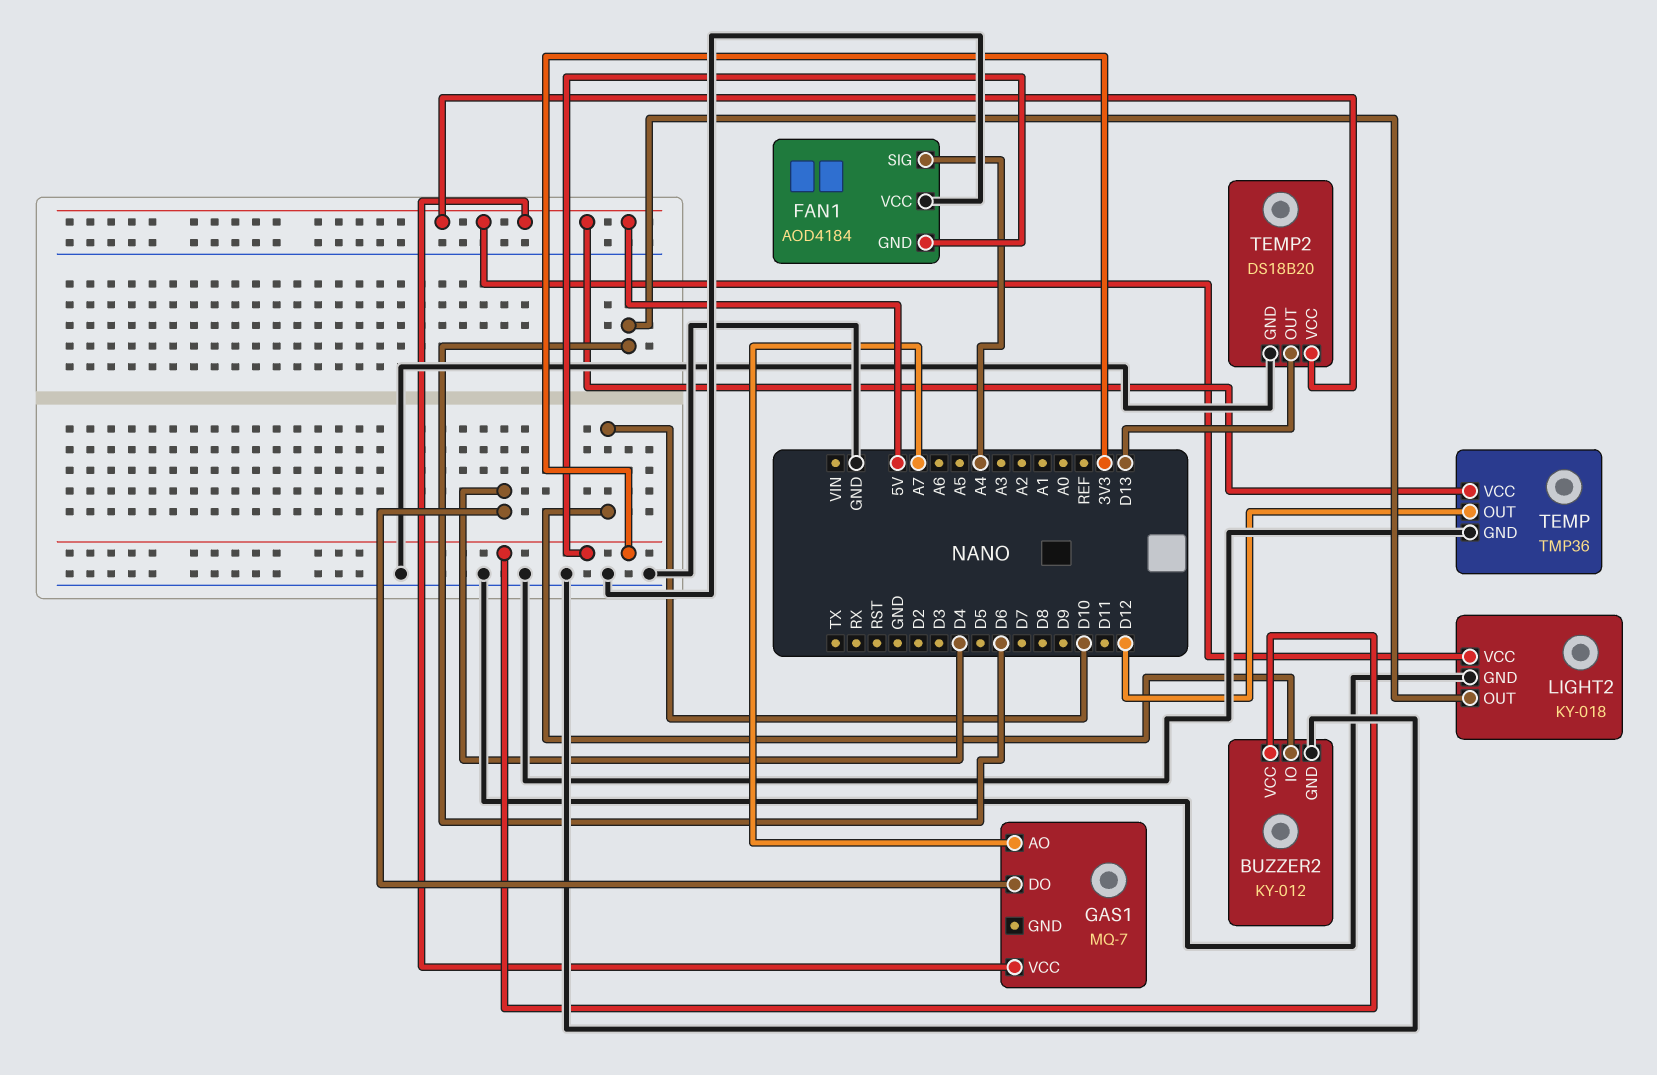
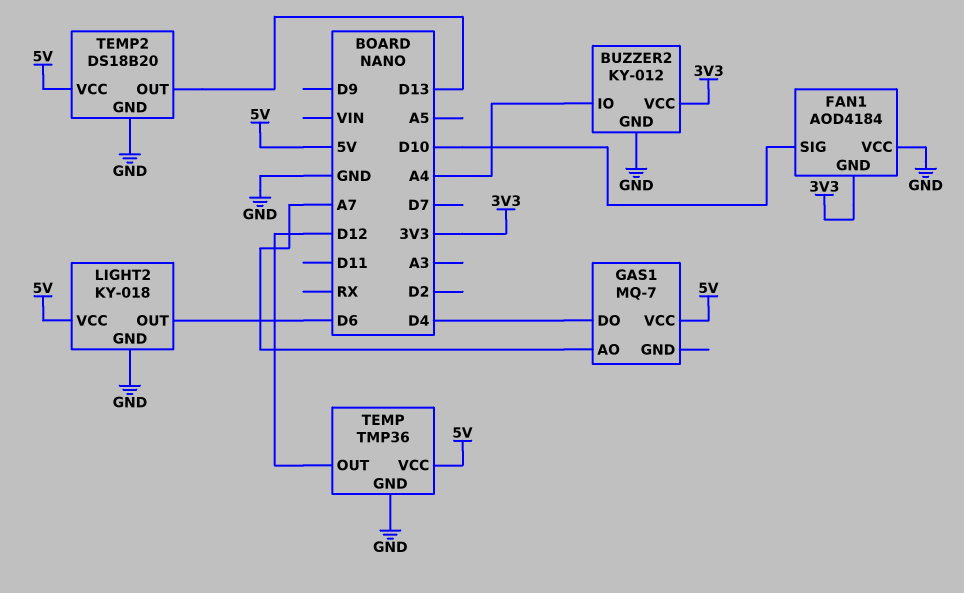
BUZZER2 pin IO: D10 -> A4
FAN1 pin SIG: A4 -> D10

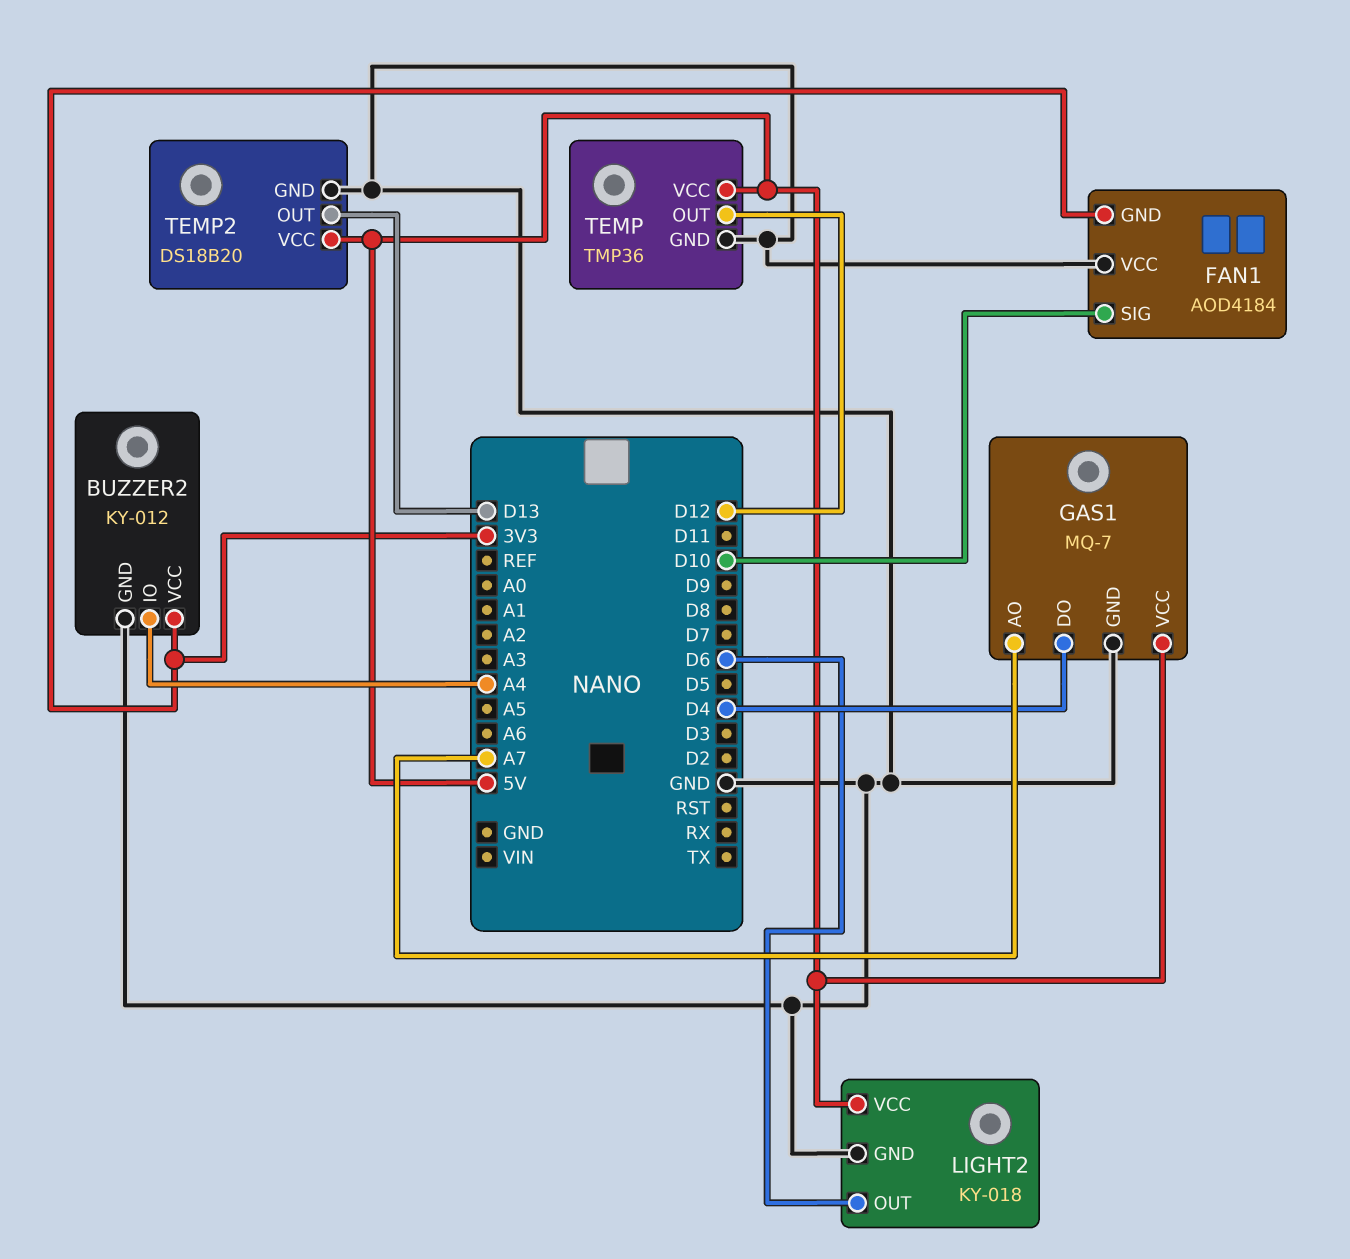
GAS1 pin GND: none -> GND

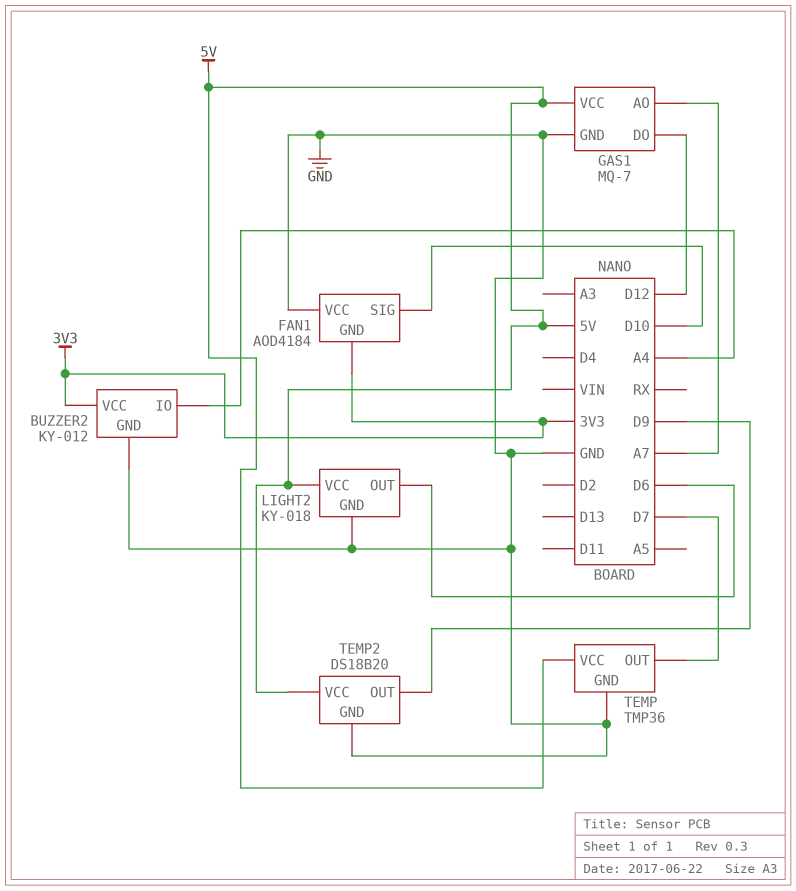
GAS1 pin DO: D4 -> D12
TEMP pin OUT: D12 -> D7
TEMP2 pin OUT: D13 -> D9

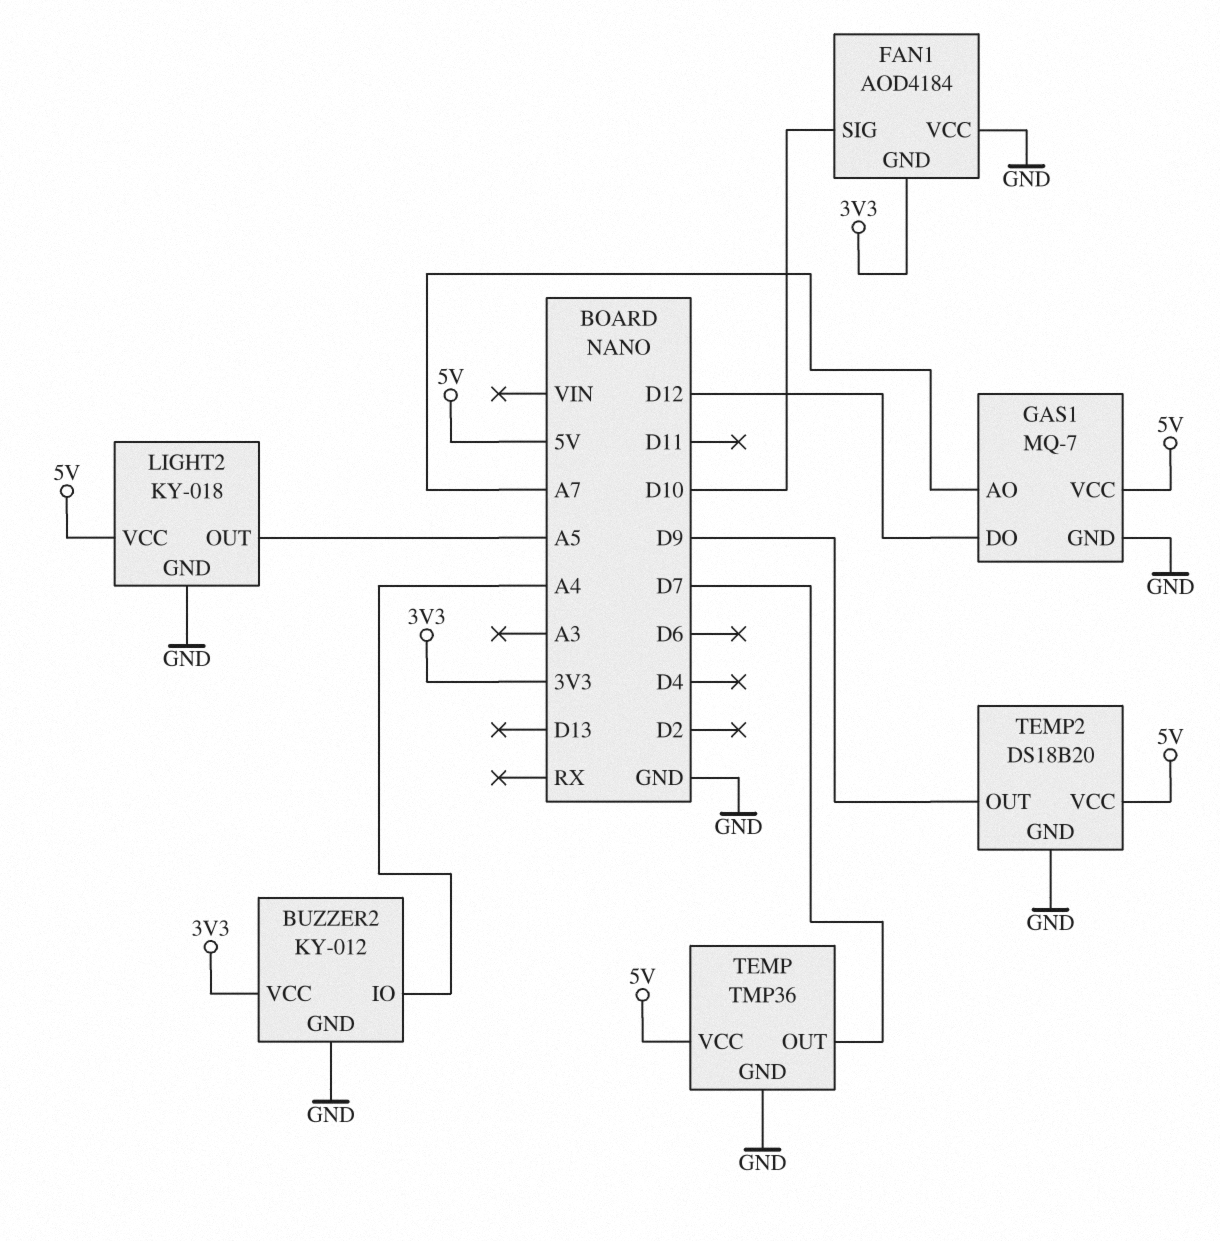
LIGHT2 pin OUT: D6 -> A5

